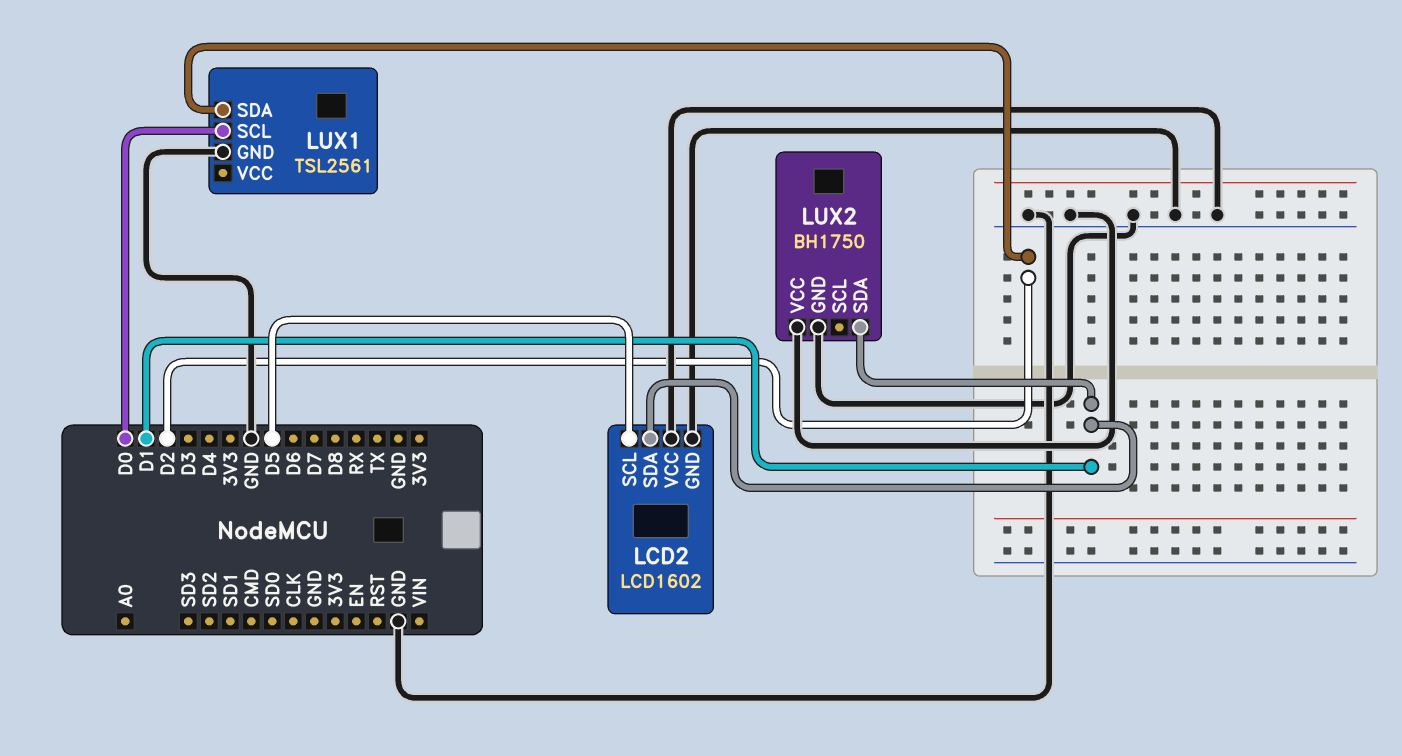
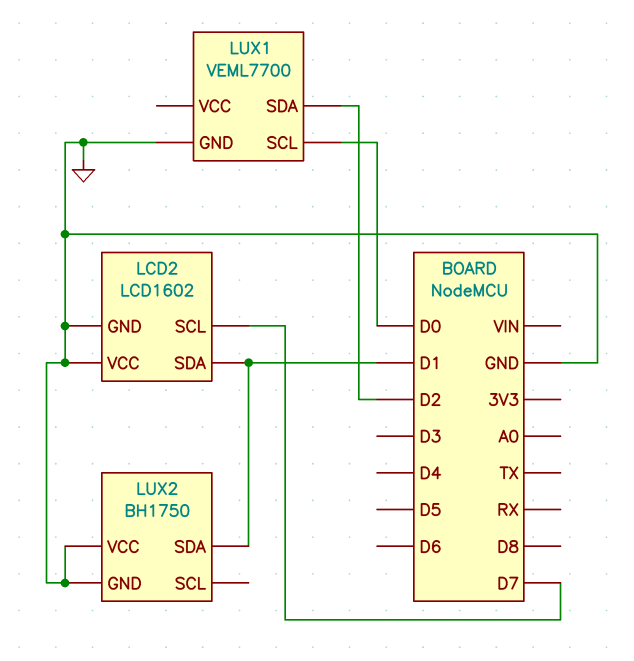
LCD2 pin SCL: D5 -> D7
LUX1: TSL2561 -> VEML7700

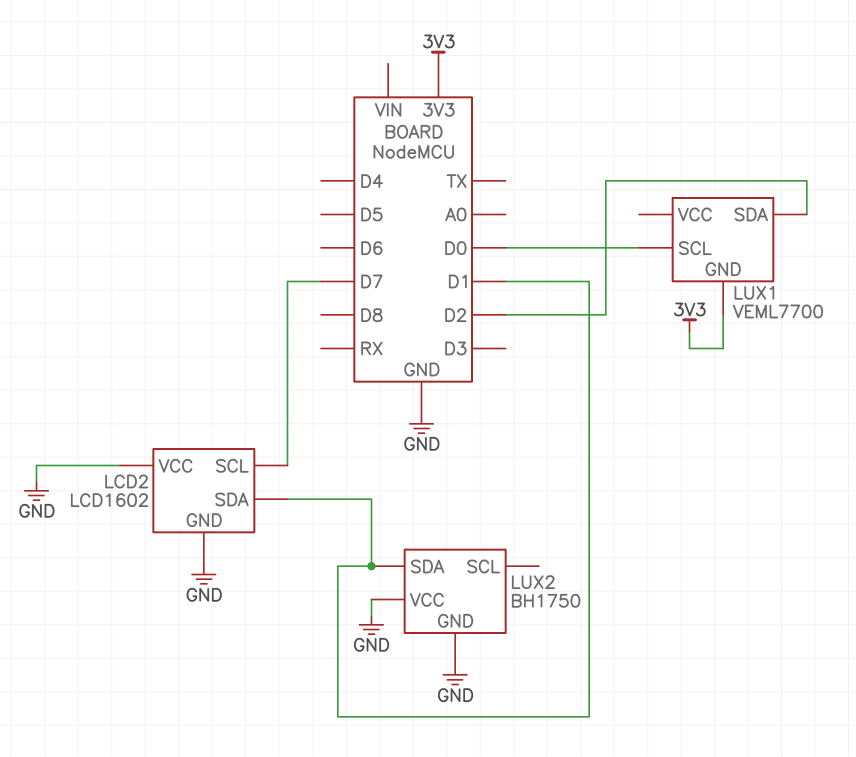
LUX1 pin GND: GND -> 3V3

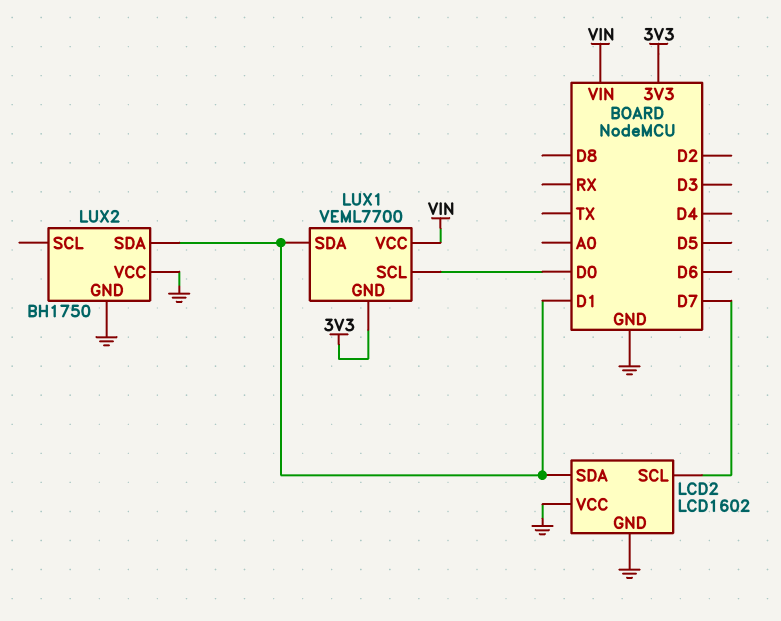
LUX1 pin SDA: D2 -> D1
LUX1 pin VCC: none -> VIN

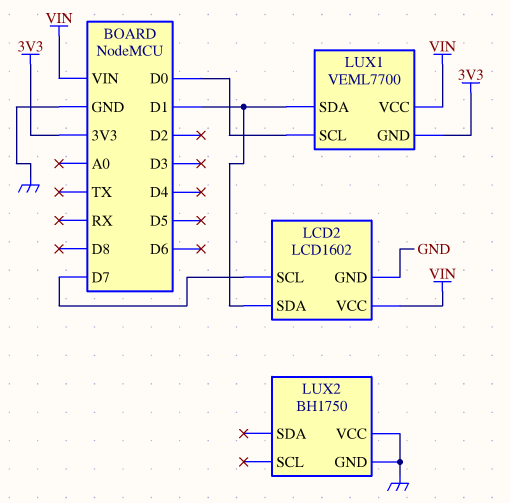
LCD2 pin VCC: GND -> VIN
LUX2 pin SDA: D1 -> none

